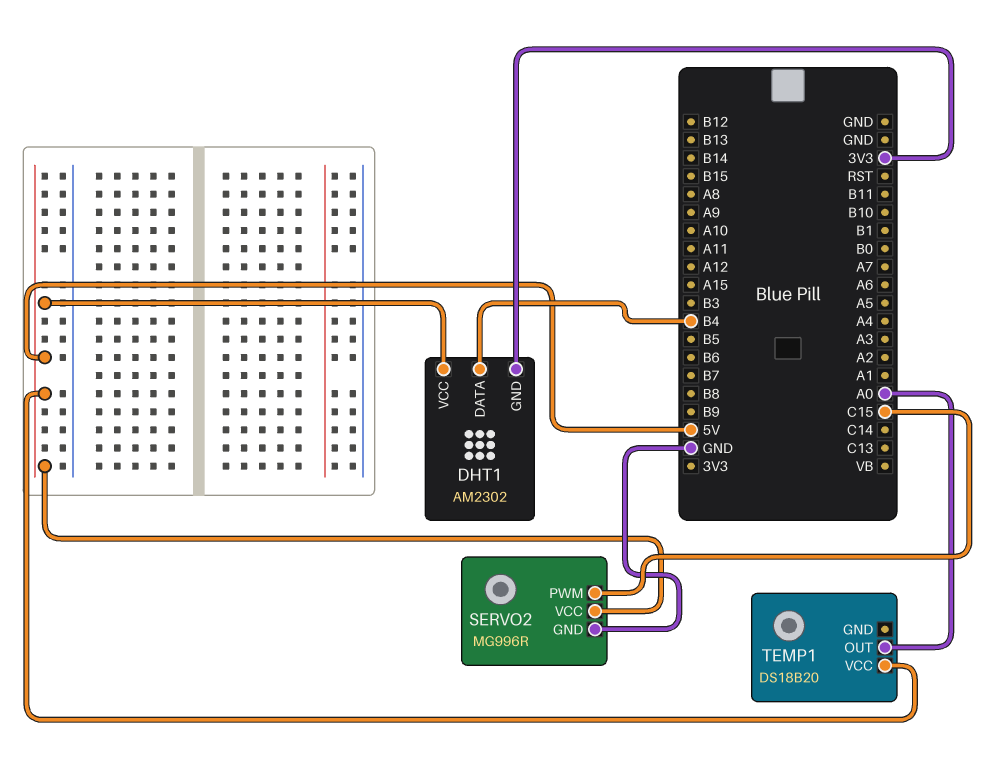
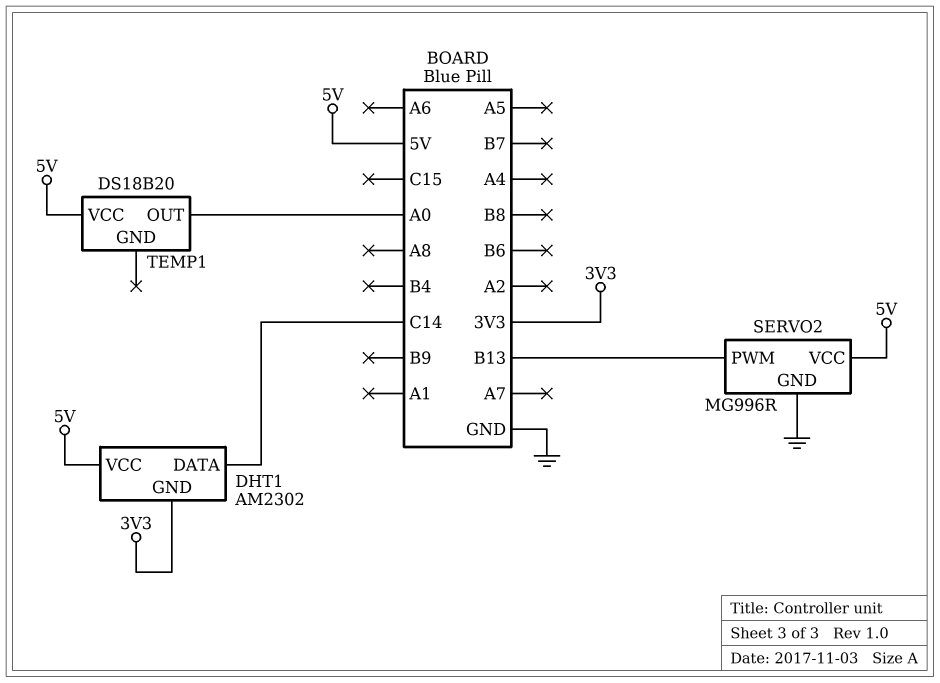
DHT1 pin DATA: B4 -> C14
SERVO2 pin PWM: C15 -> B13

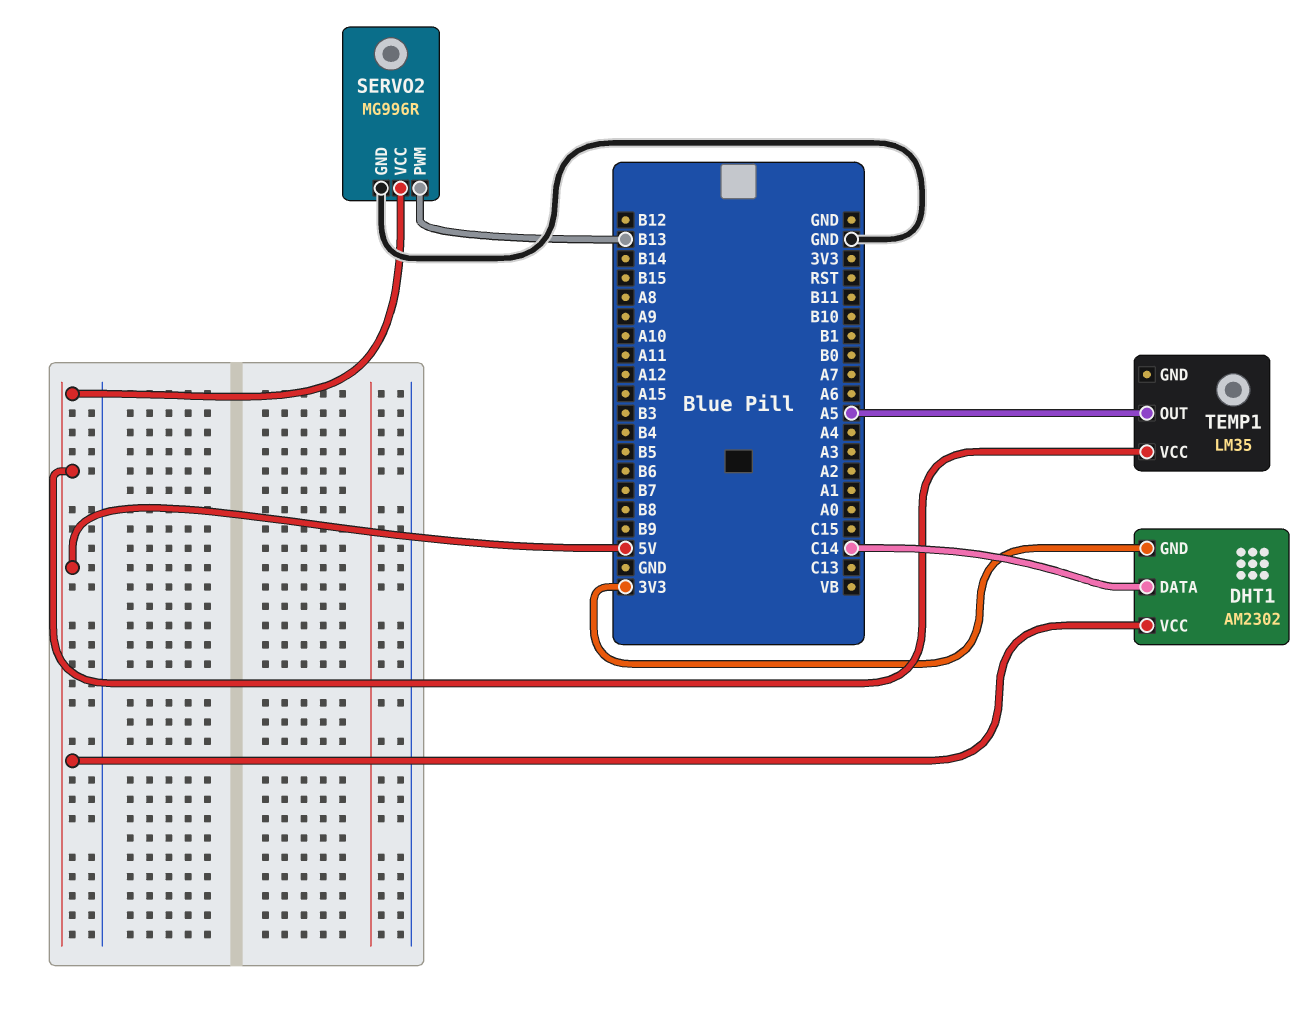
TEMP1: DS18B20 -> LM35
TEMP1 pin OUT: A0 -> A5

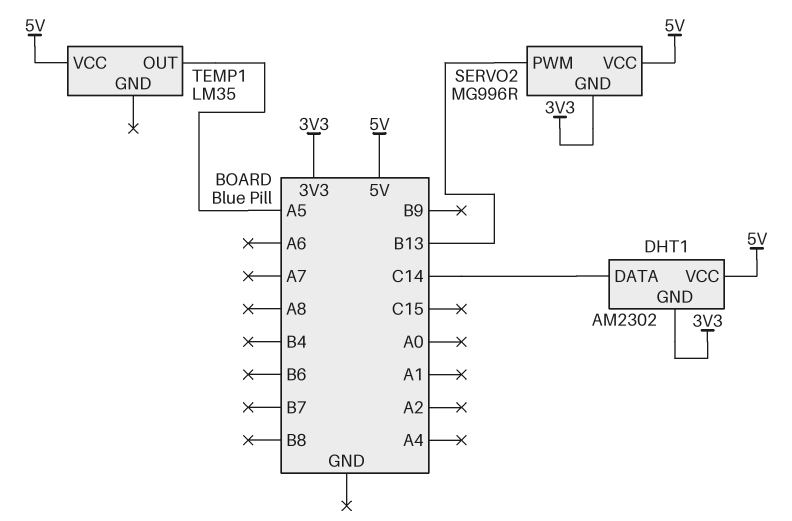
SERVO2 pin GND: GND -> 3V3

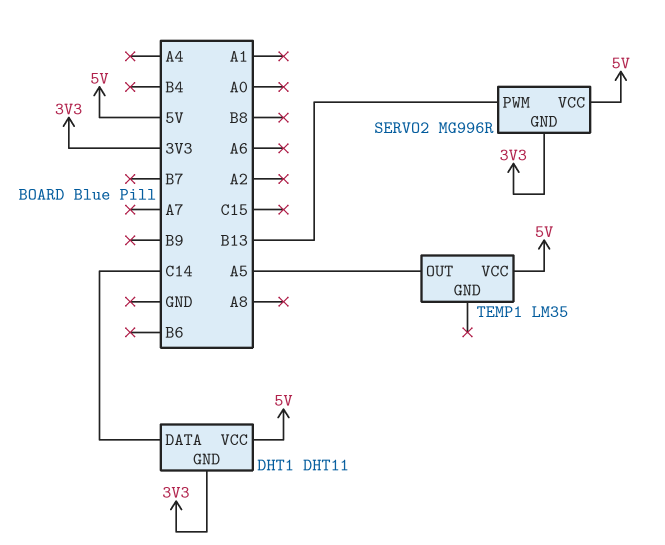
DHT1: AM2302 -> DHT11

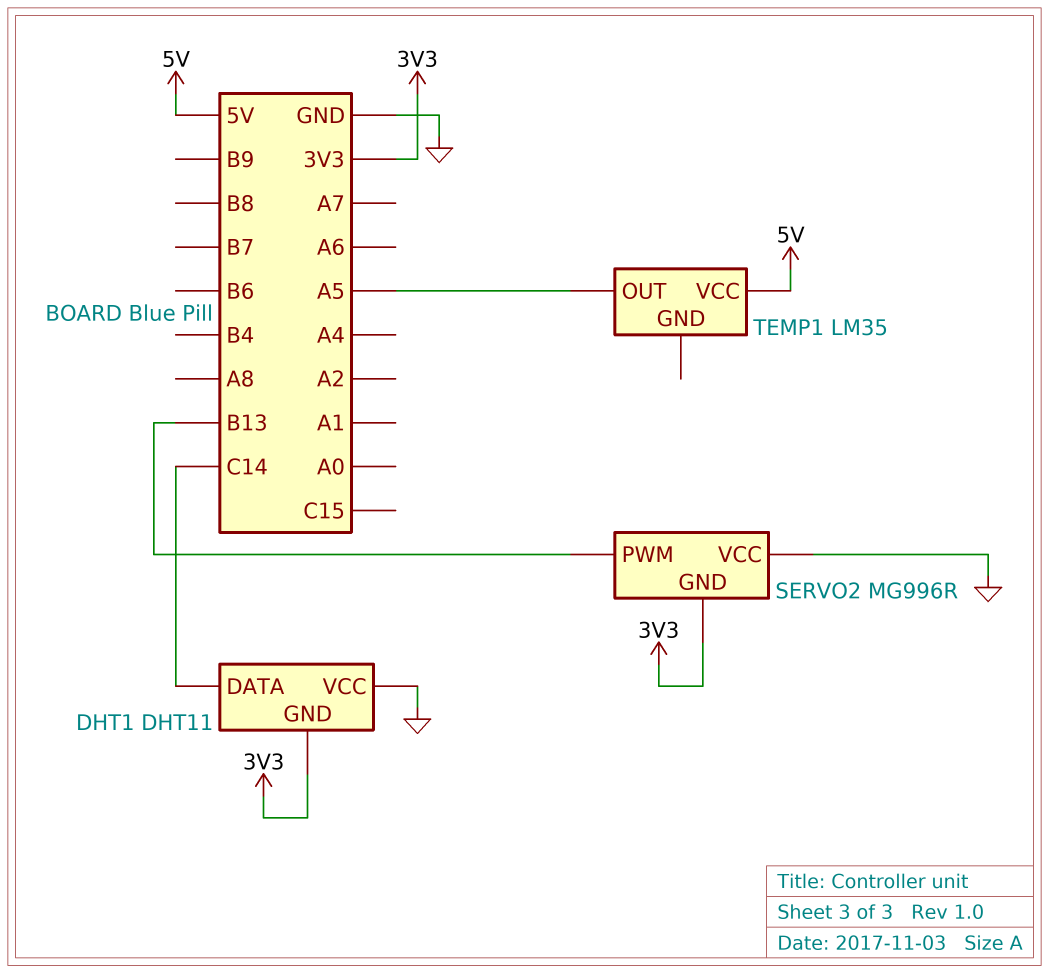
DHT1 pin VCC: 5V -> GND
SERVO2 pin VCC: 5V -> GND

